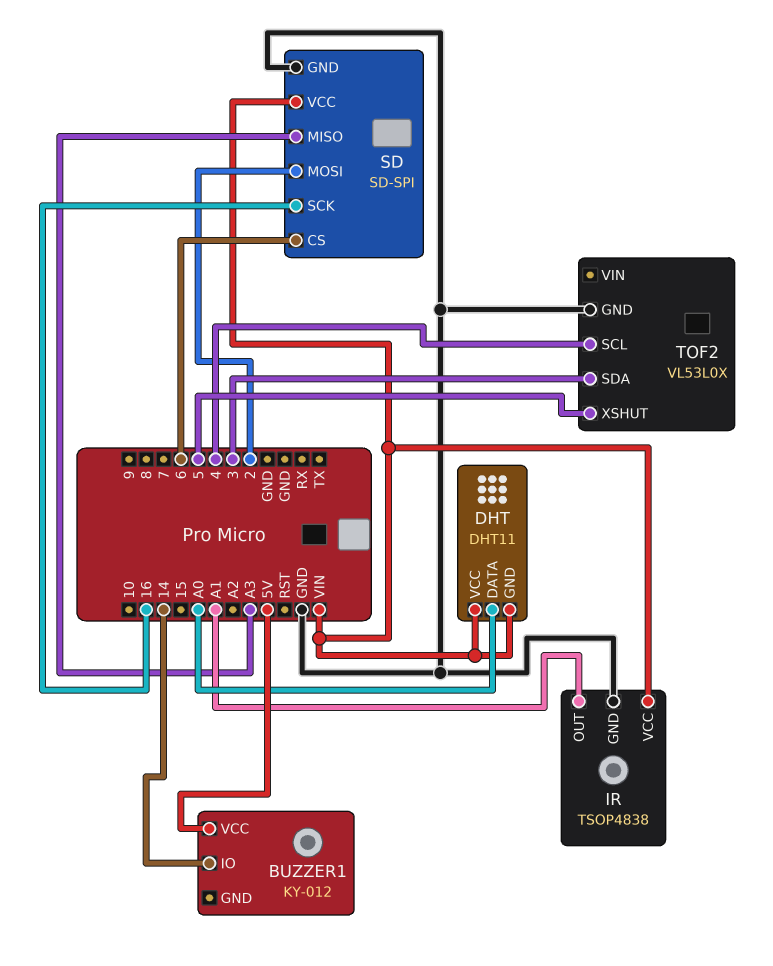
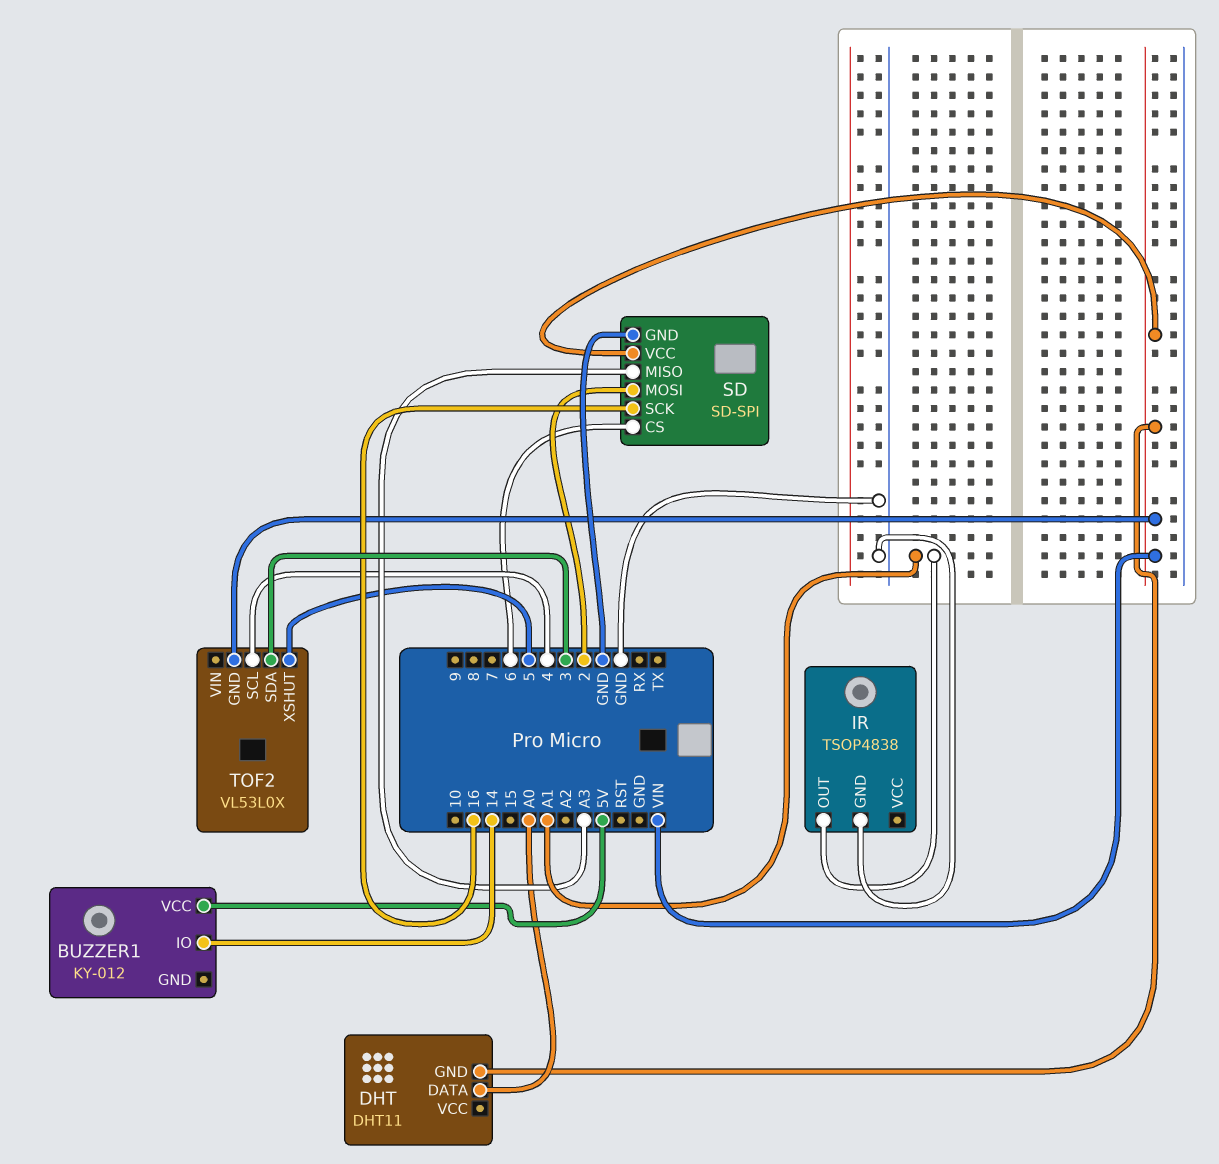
DHT pin VCC: VIN -> none
IR pin VCC: VIN -> none
TOF2 pin GND: GND -> VIN

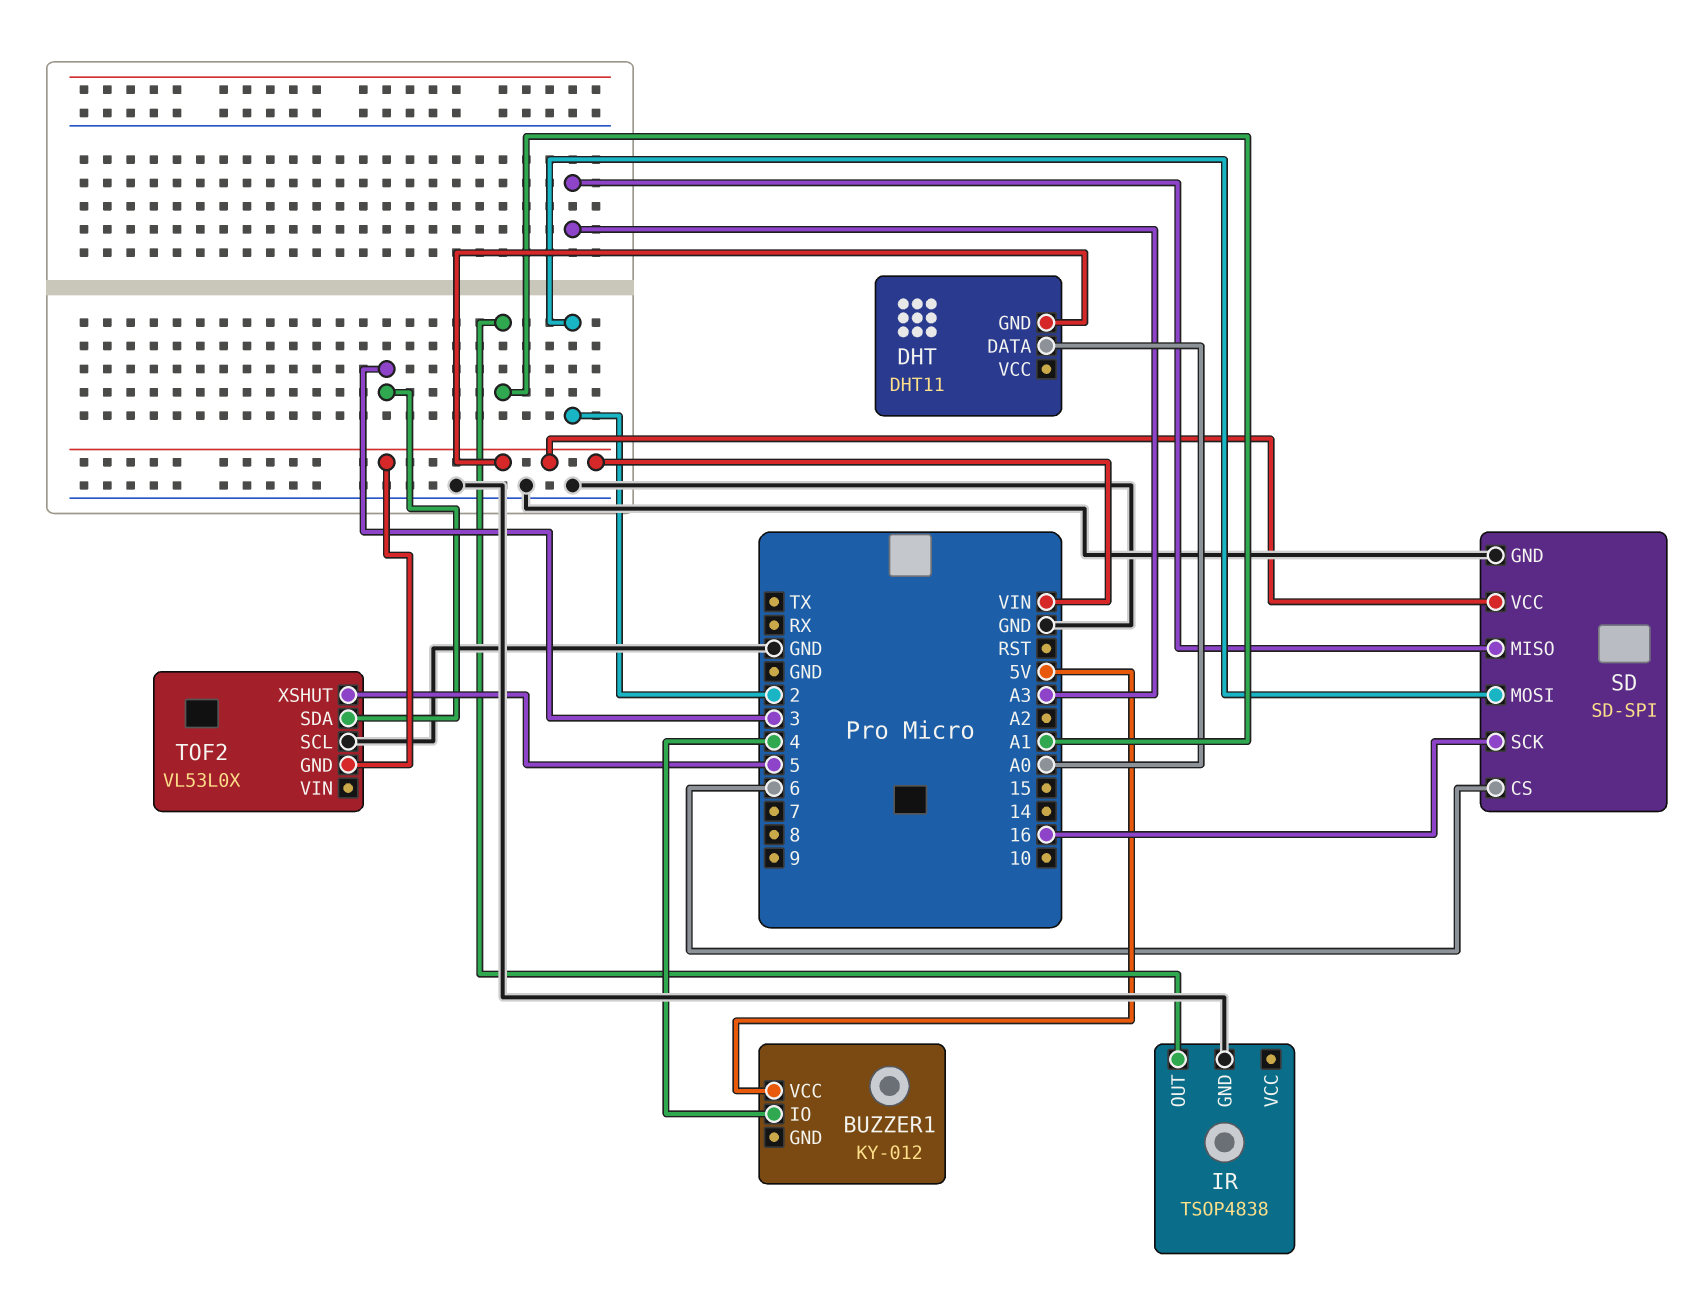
BUZZER1 pin IO: 14 -> 4
TOF2 pin SCL: 4 -> GND

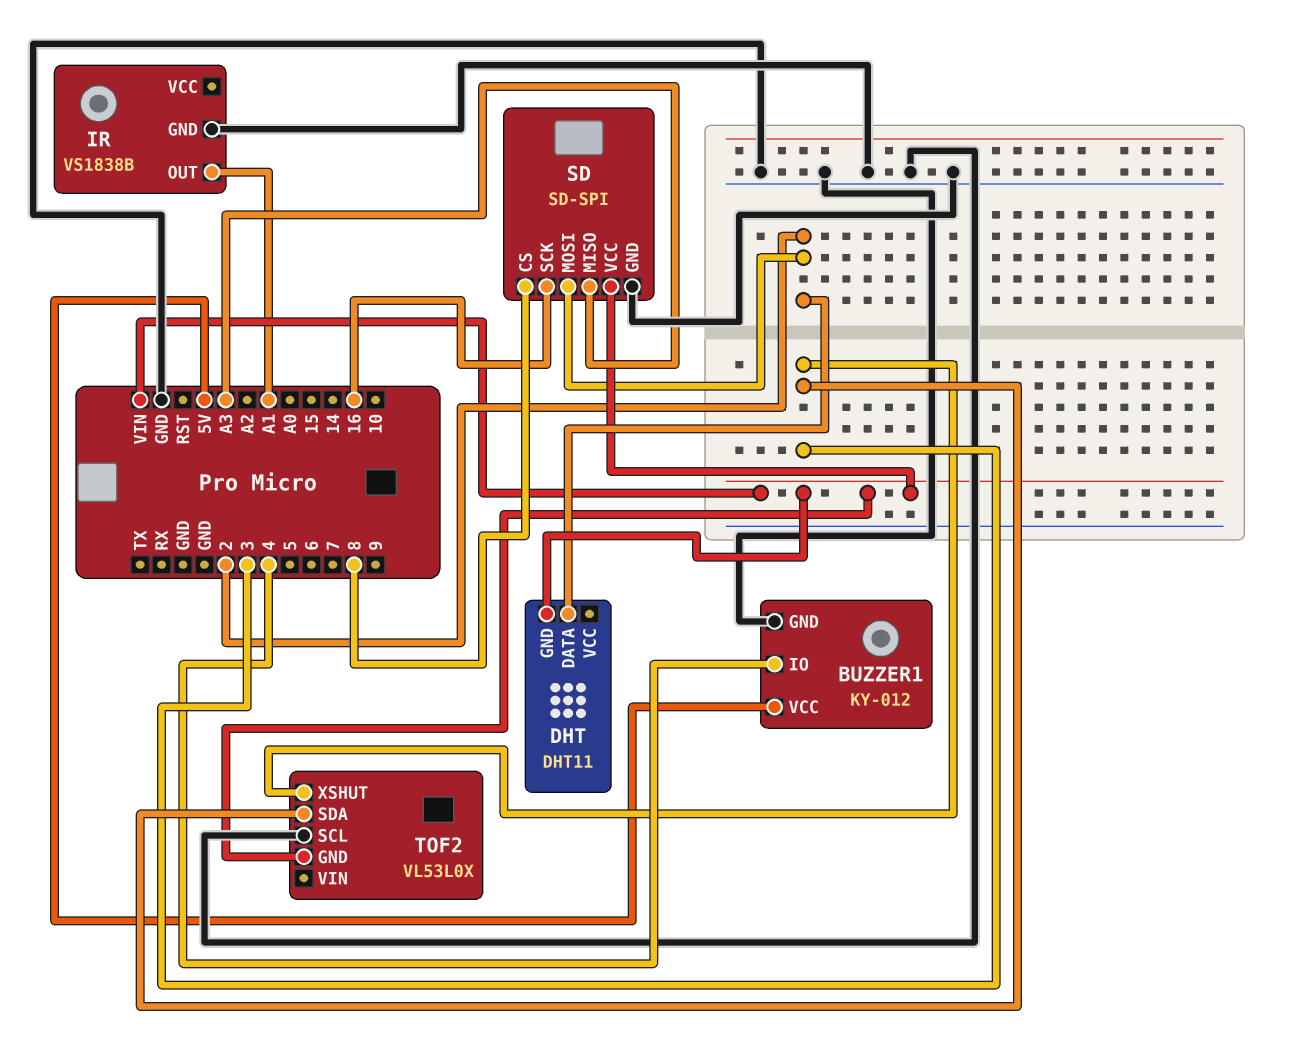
BUZZER1 pin GND: none -> GND
DHT pin DATA: A0 -> 2
IR: TSOP4838 -> VS1838B
SD pin CS: 6 -> 8
TOF2 pin XSHUT: 5 -> 3

